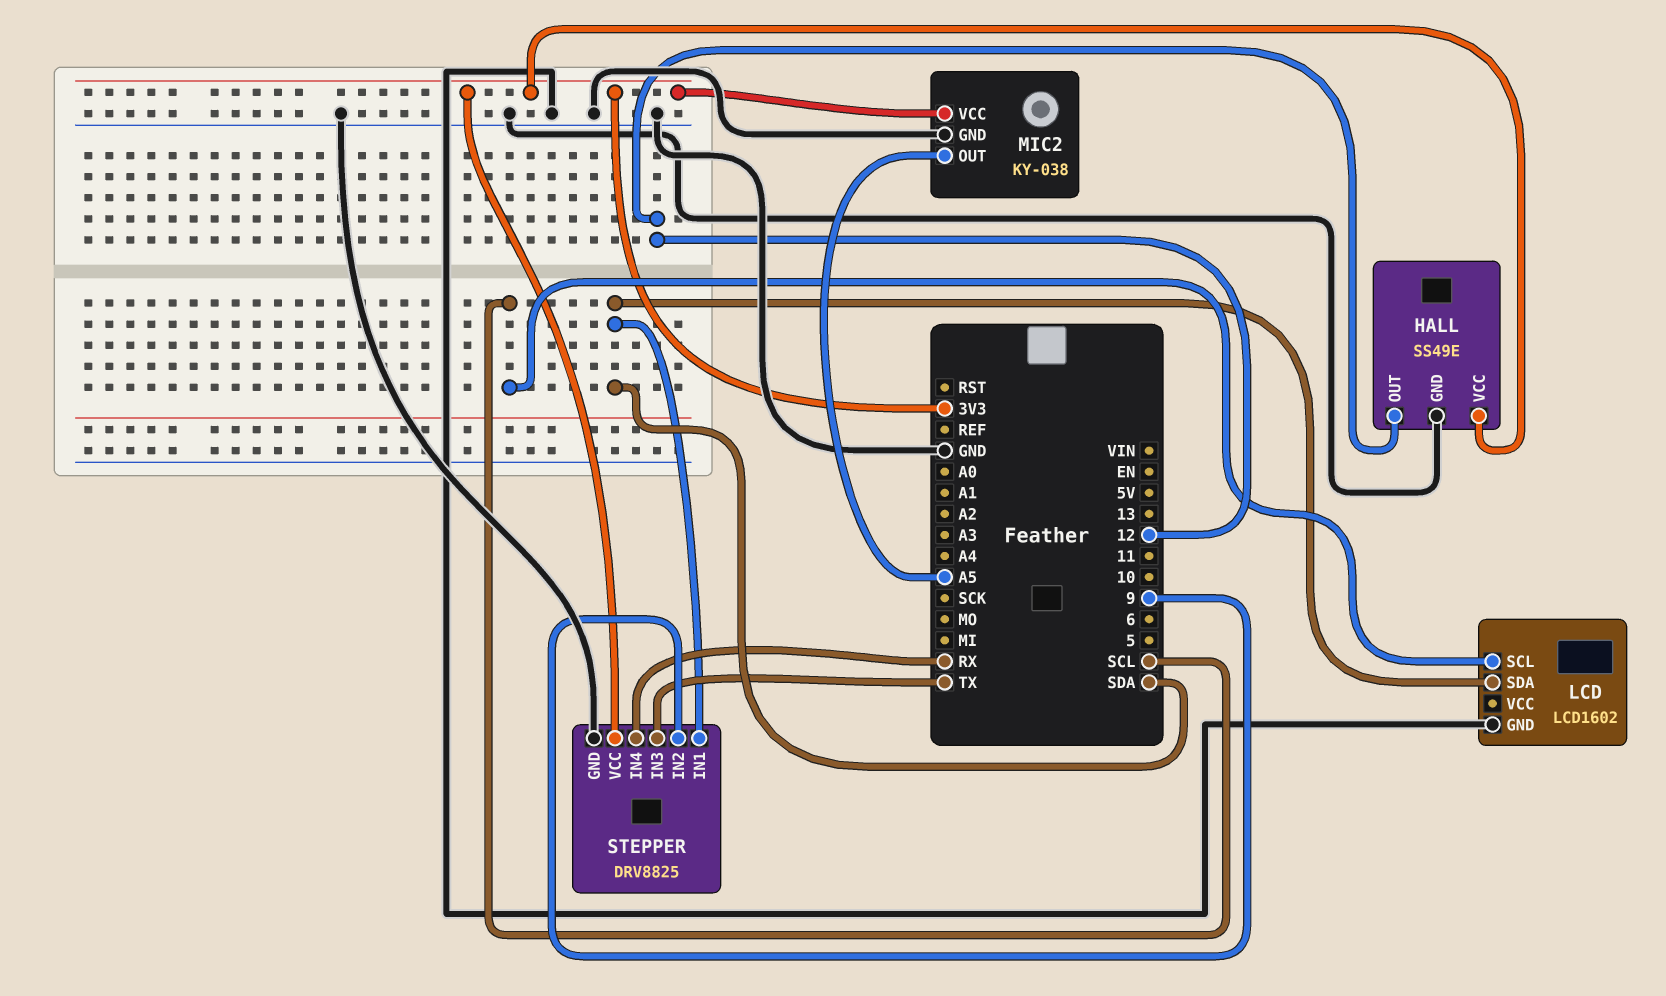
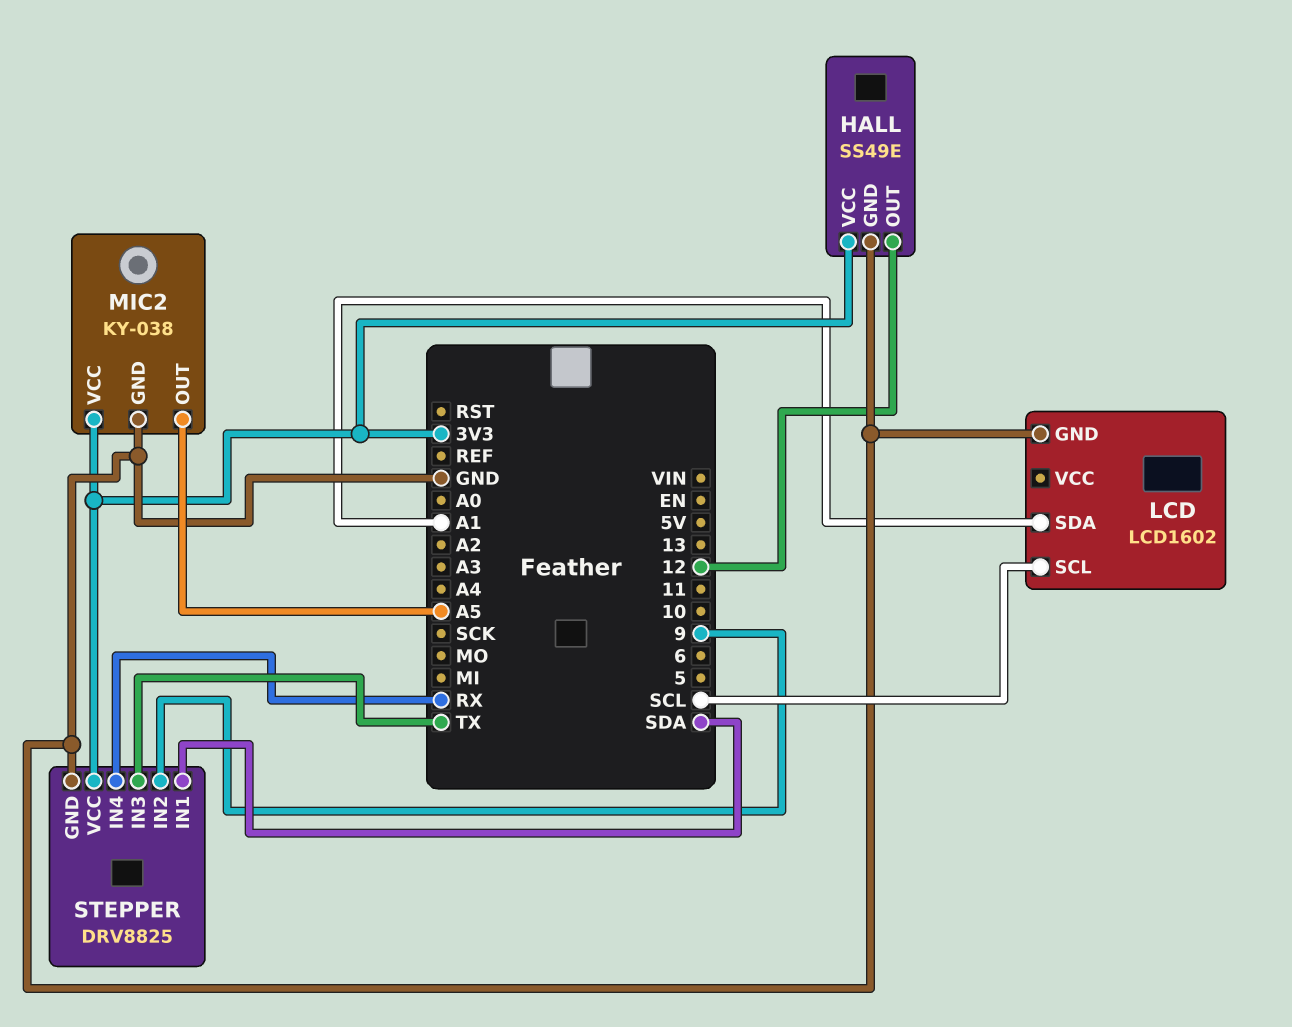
LCD pin SDA: SDA -> A1

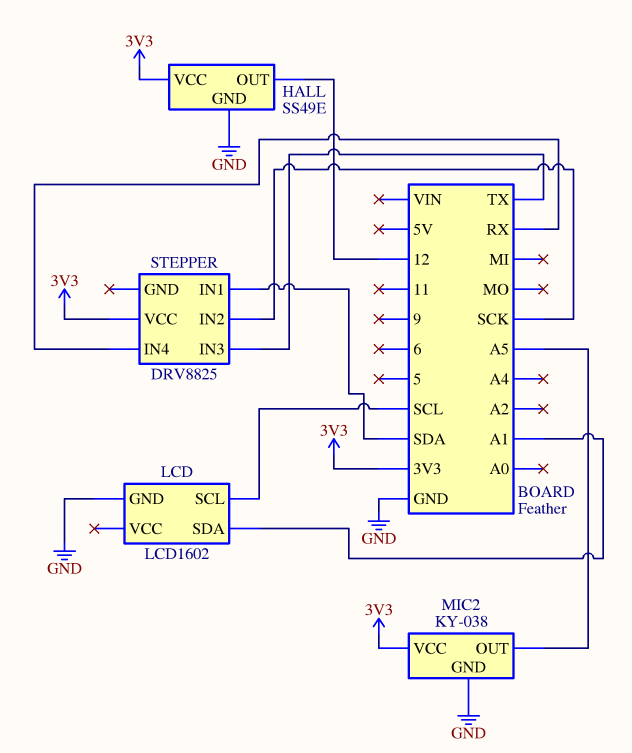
STEPPER pin GND: GND -> none
STEPPER pin IN2: 9 -> SCK

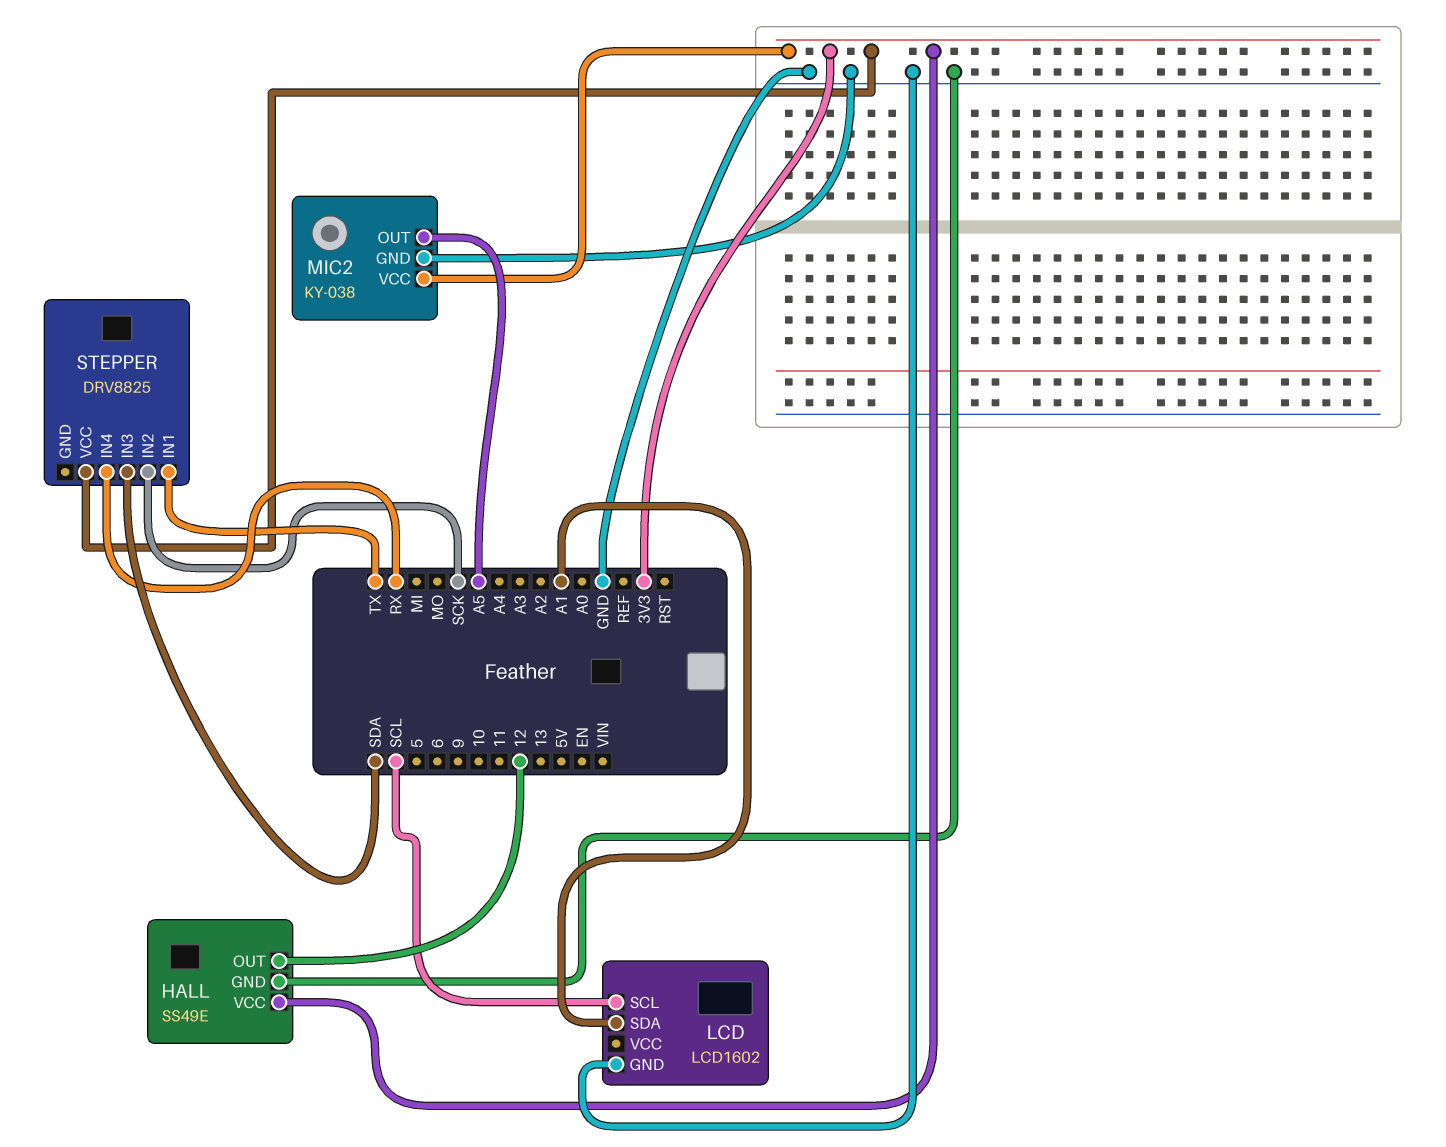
STEPPER pin IN1: SDA -> TX
STEPPER pin IN3: TX -> SDA

